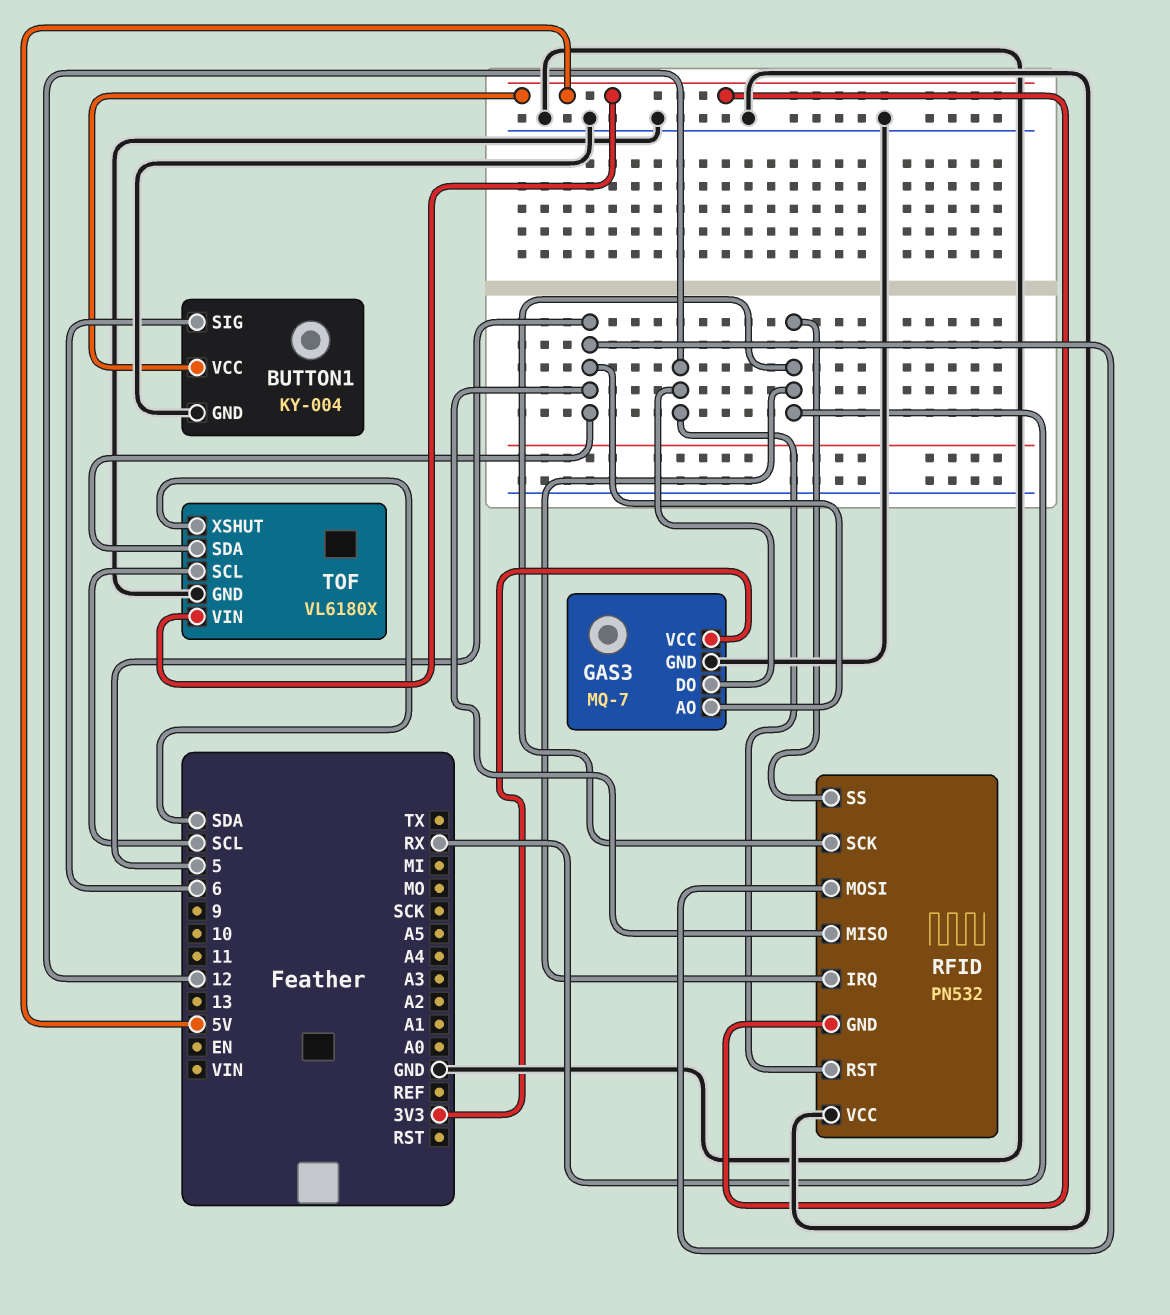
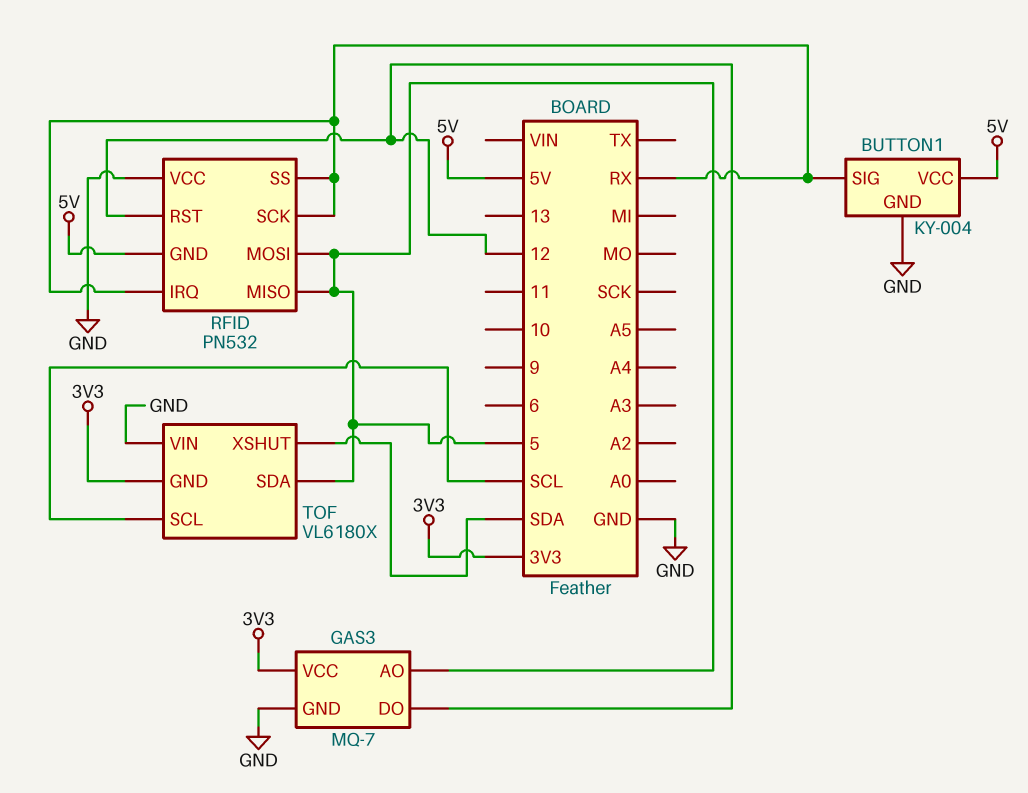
BUTTON1 pin SIG: 6 -> RX
TOF pin GND: GND -> 3V3
TOF pin VIN: 5V -> GND

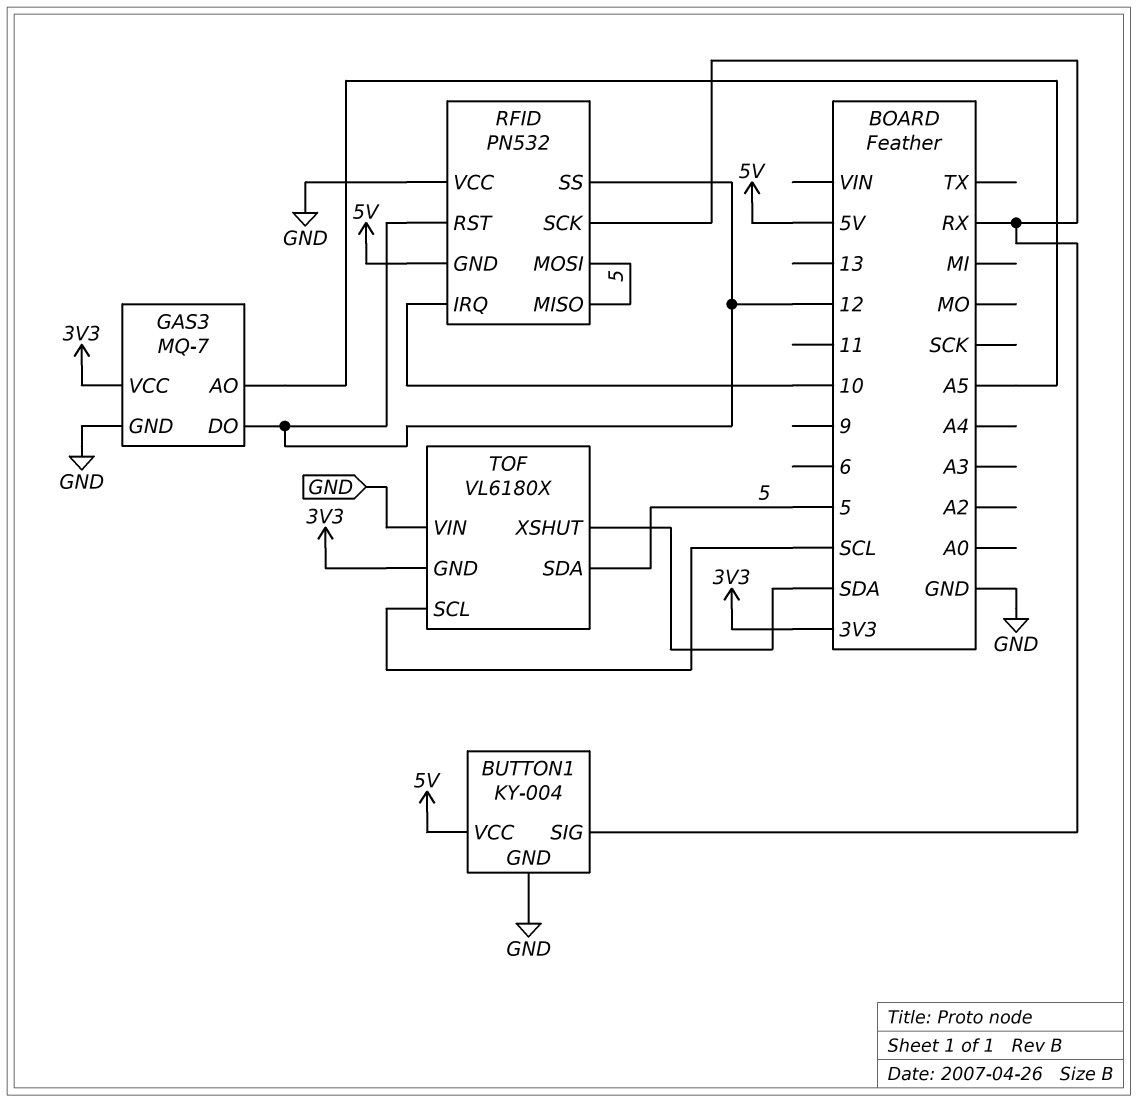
GAS3 pin AO: 5 -> A5
RFID pin IRQ: RX -> 10
RFID pin SS: RX -> 12

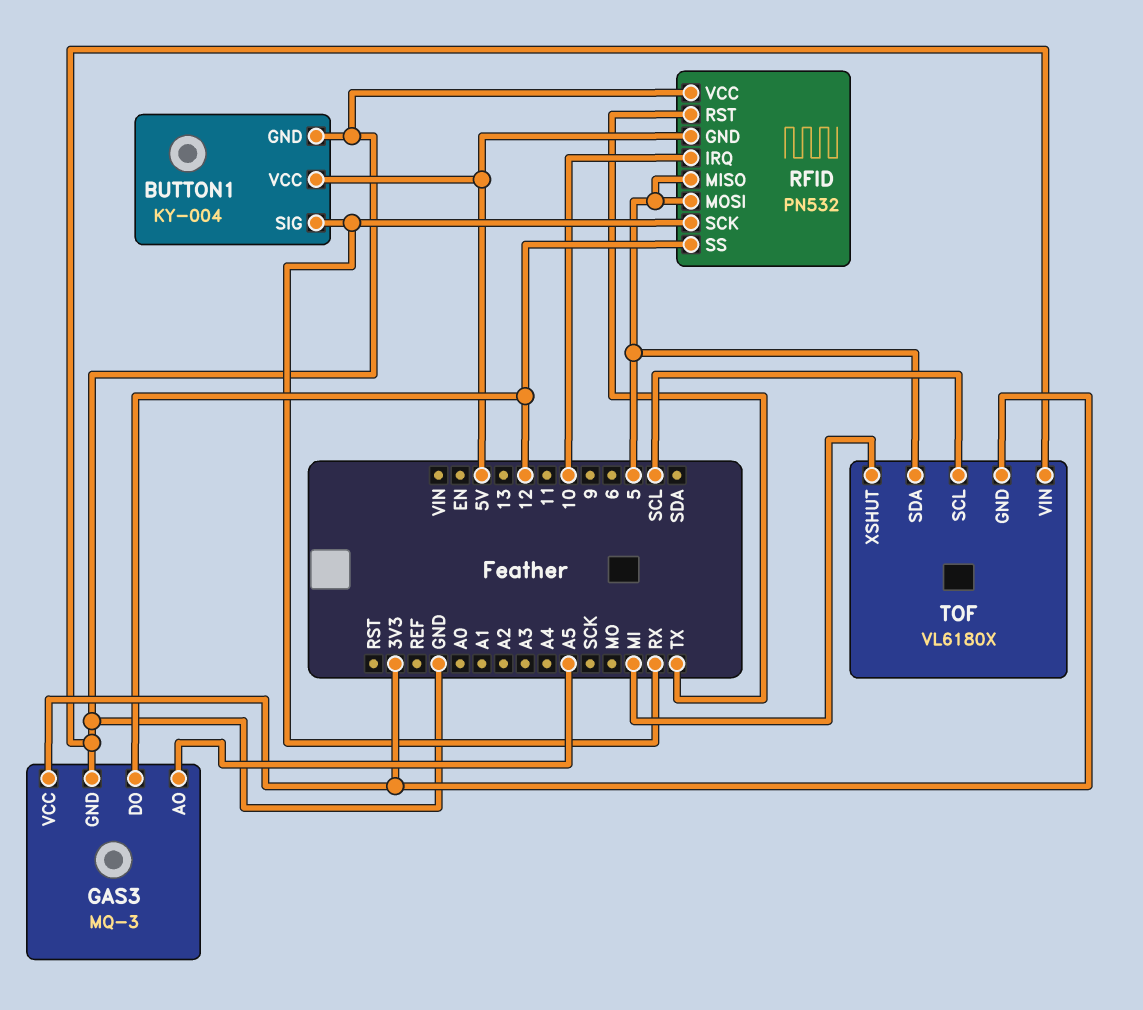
GAS3: MQ-7 -> MQ-3
RFID pin RST: 12 -> TX
TOF pin XSHUT: SDA -> MI

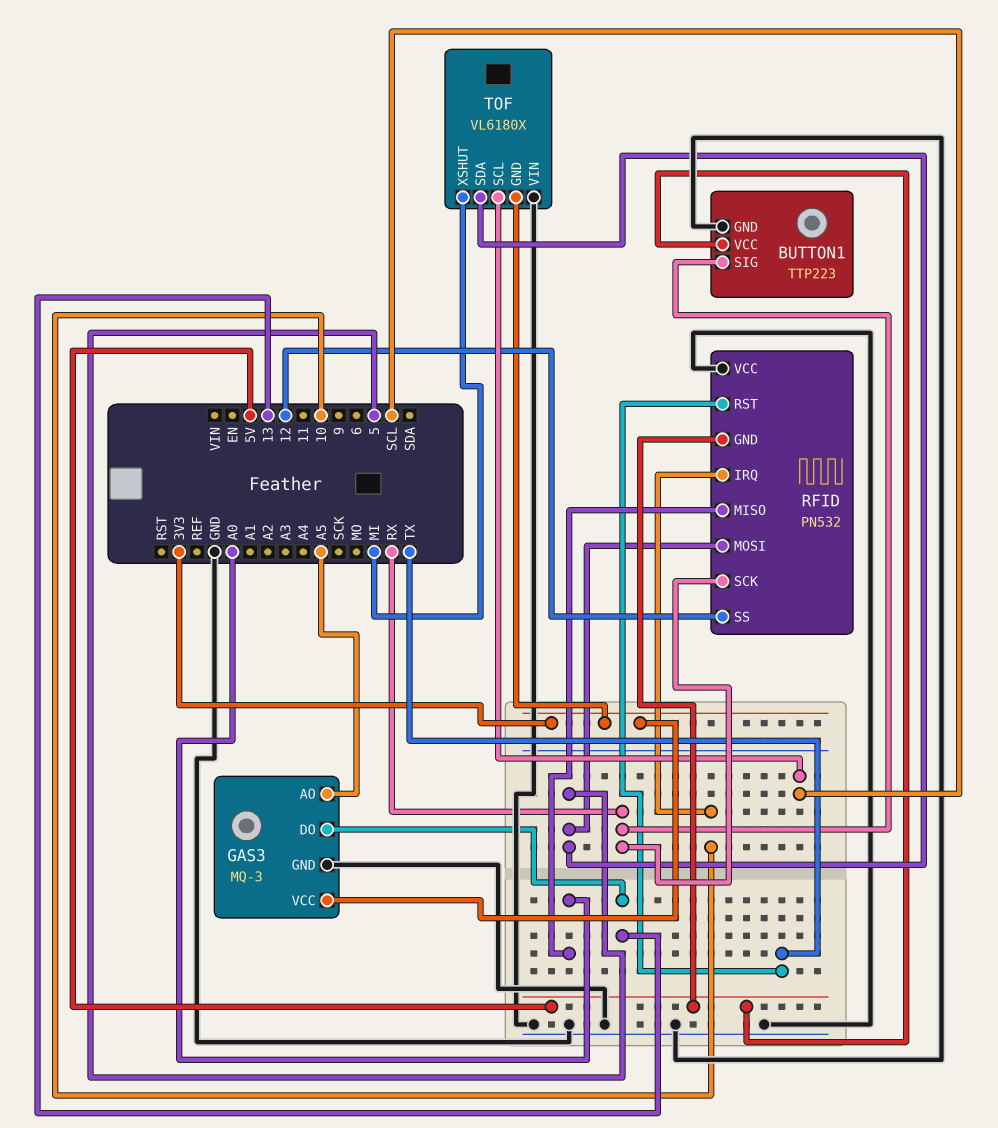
BUTTON1: KY-004 -> TTP223
GAS3 pin DO: 12 -> 13
RFID pin MISO: 5 -> A0

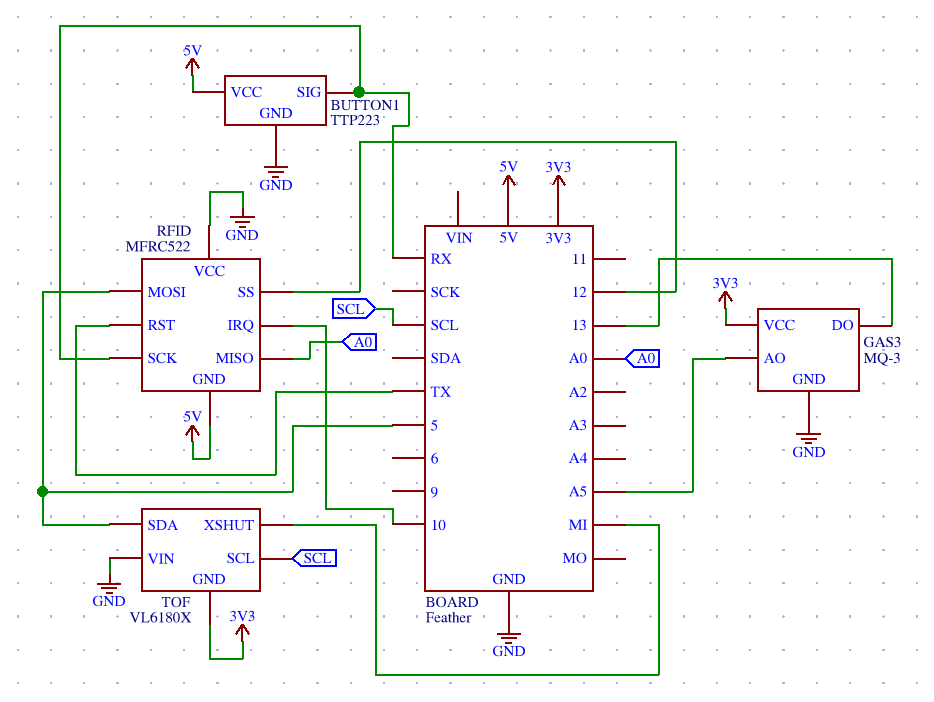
RFID: PN532 -> MFRC522

